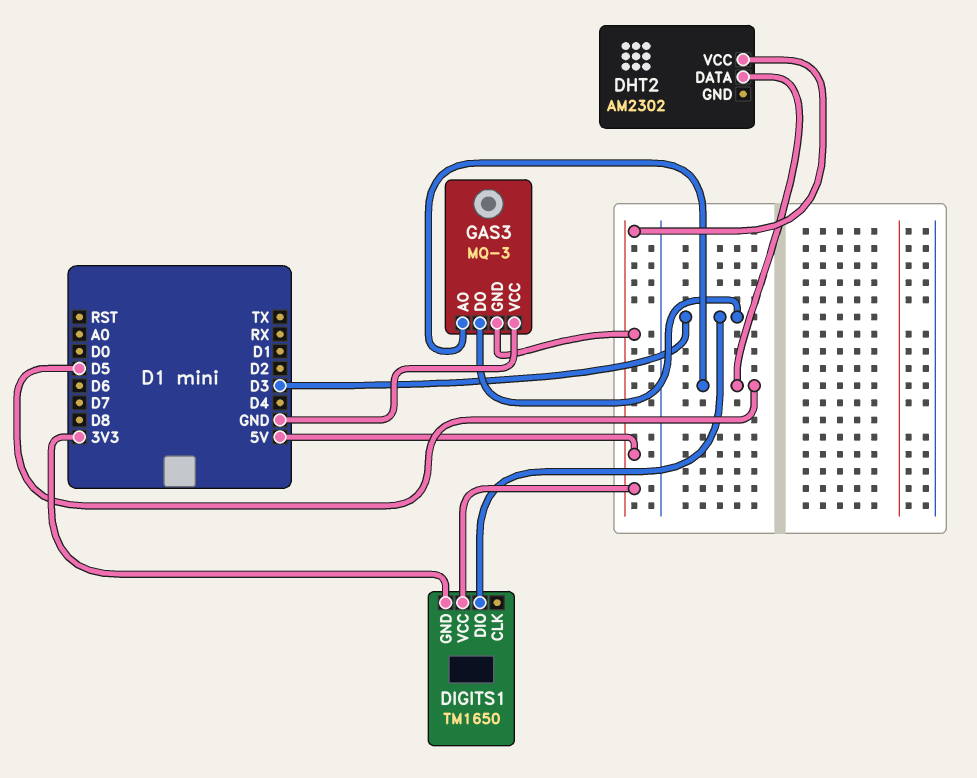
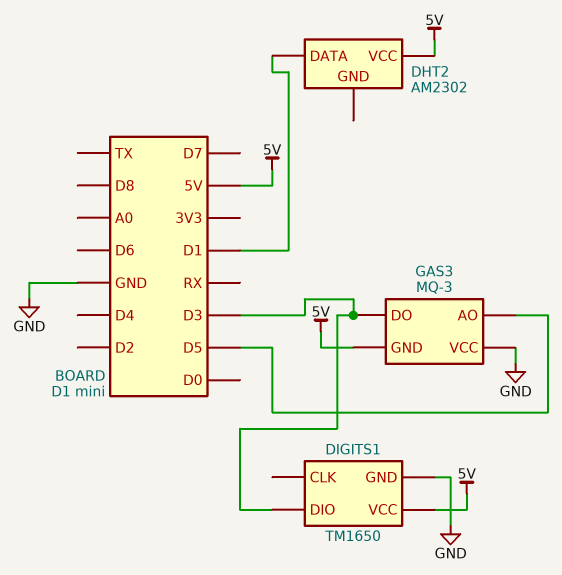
DHT2 pin DATA: D5 -> D1
DIGITS1 pin GND: 3V3 -> GND

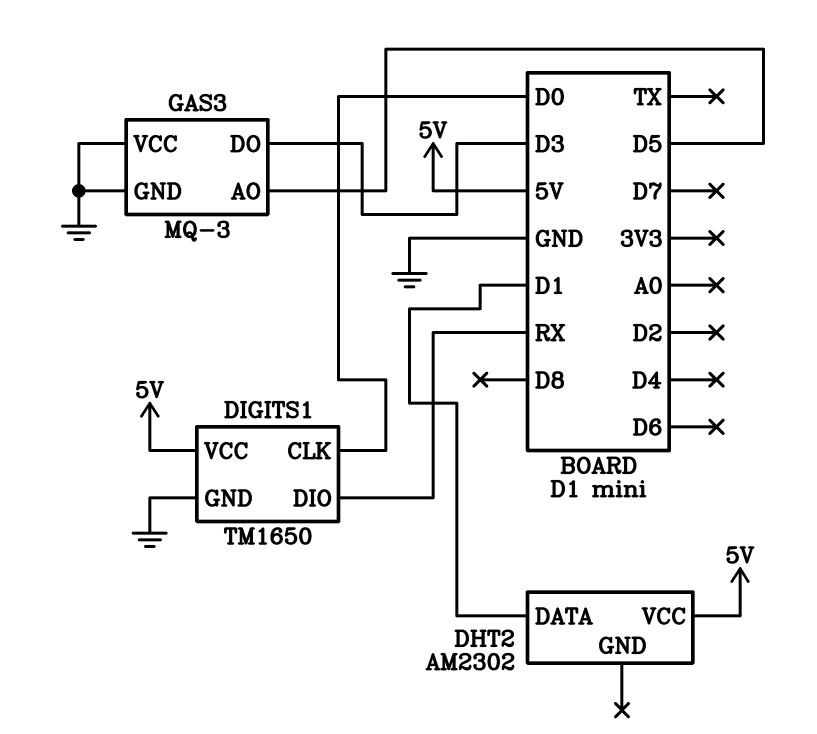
DIGITS1 pin CLK: none -> D0
DIGITS1 pin DIO: D3 -> RX
GAS3 pin GND: 5V -> GND

